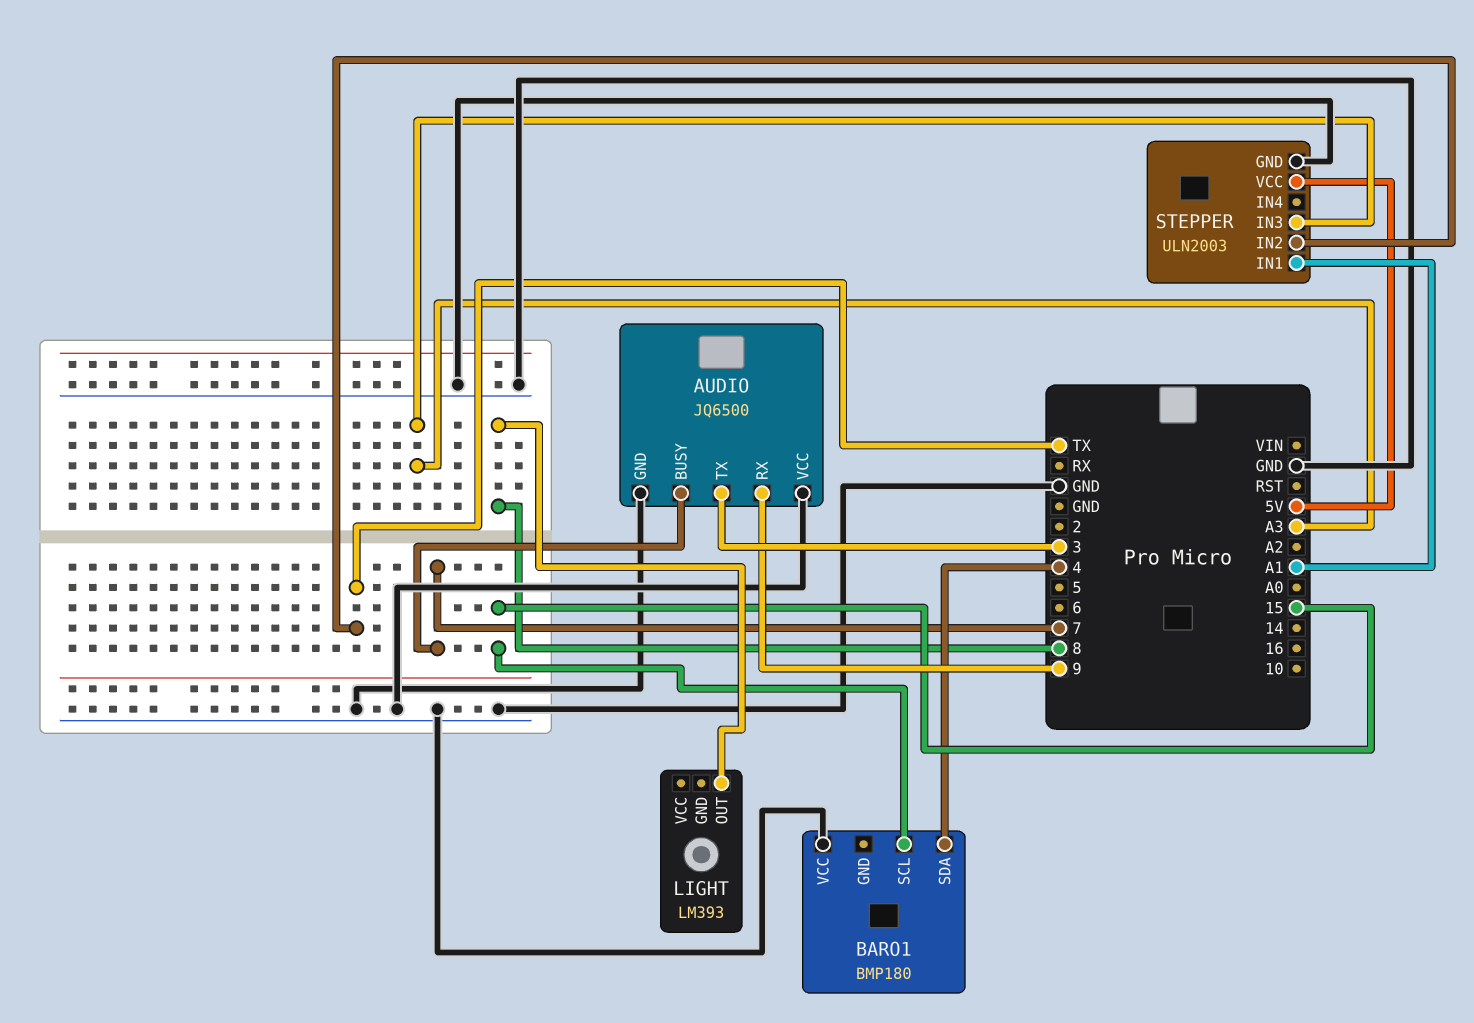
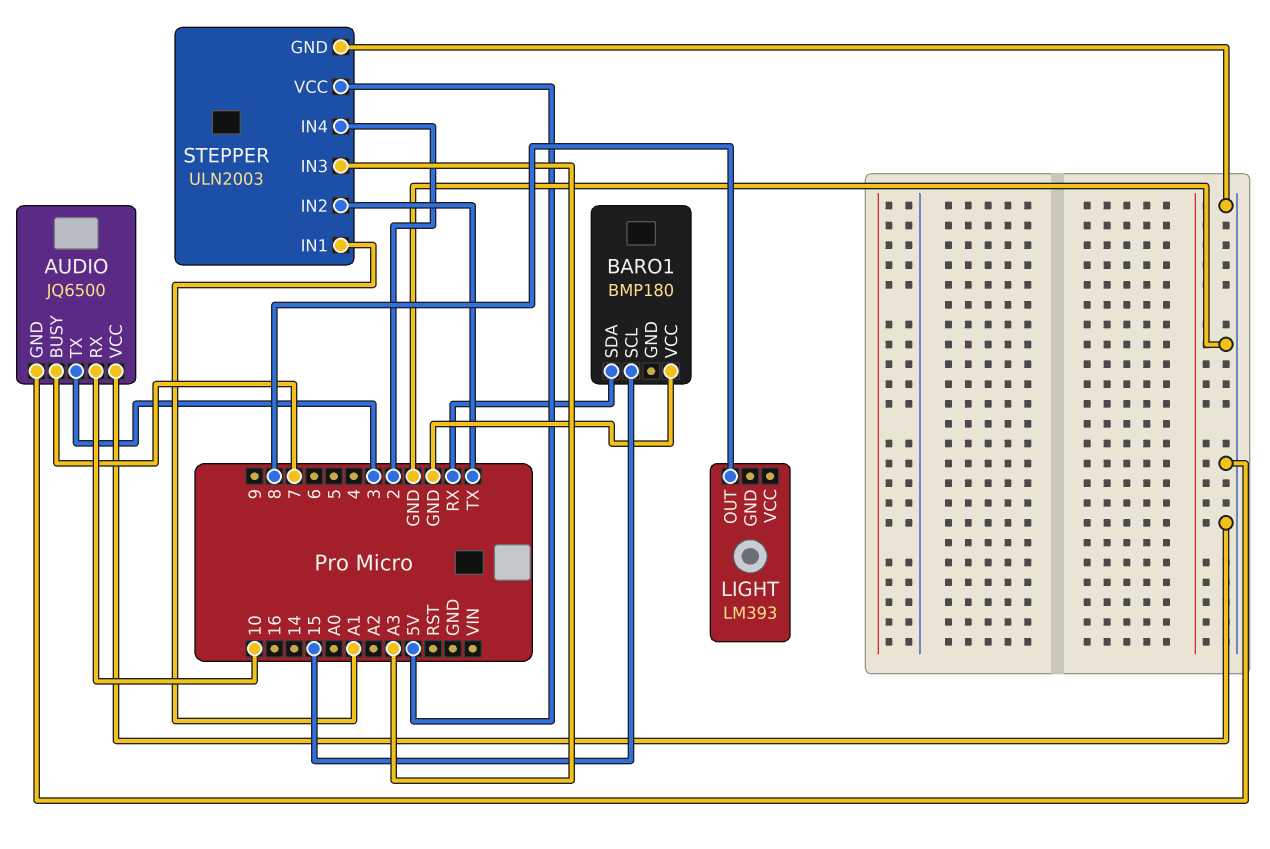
AUDIO pin RX: 9 -> 10
BARO1 pin SDA: 4 -> RX
STEPPER pin IN4: none -> 2

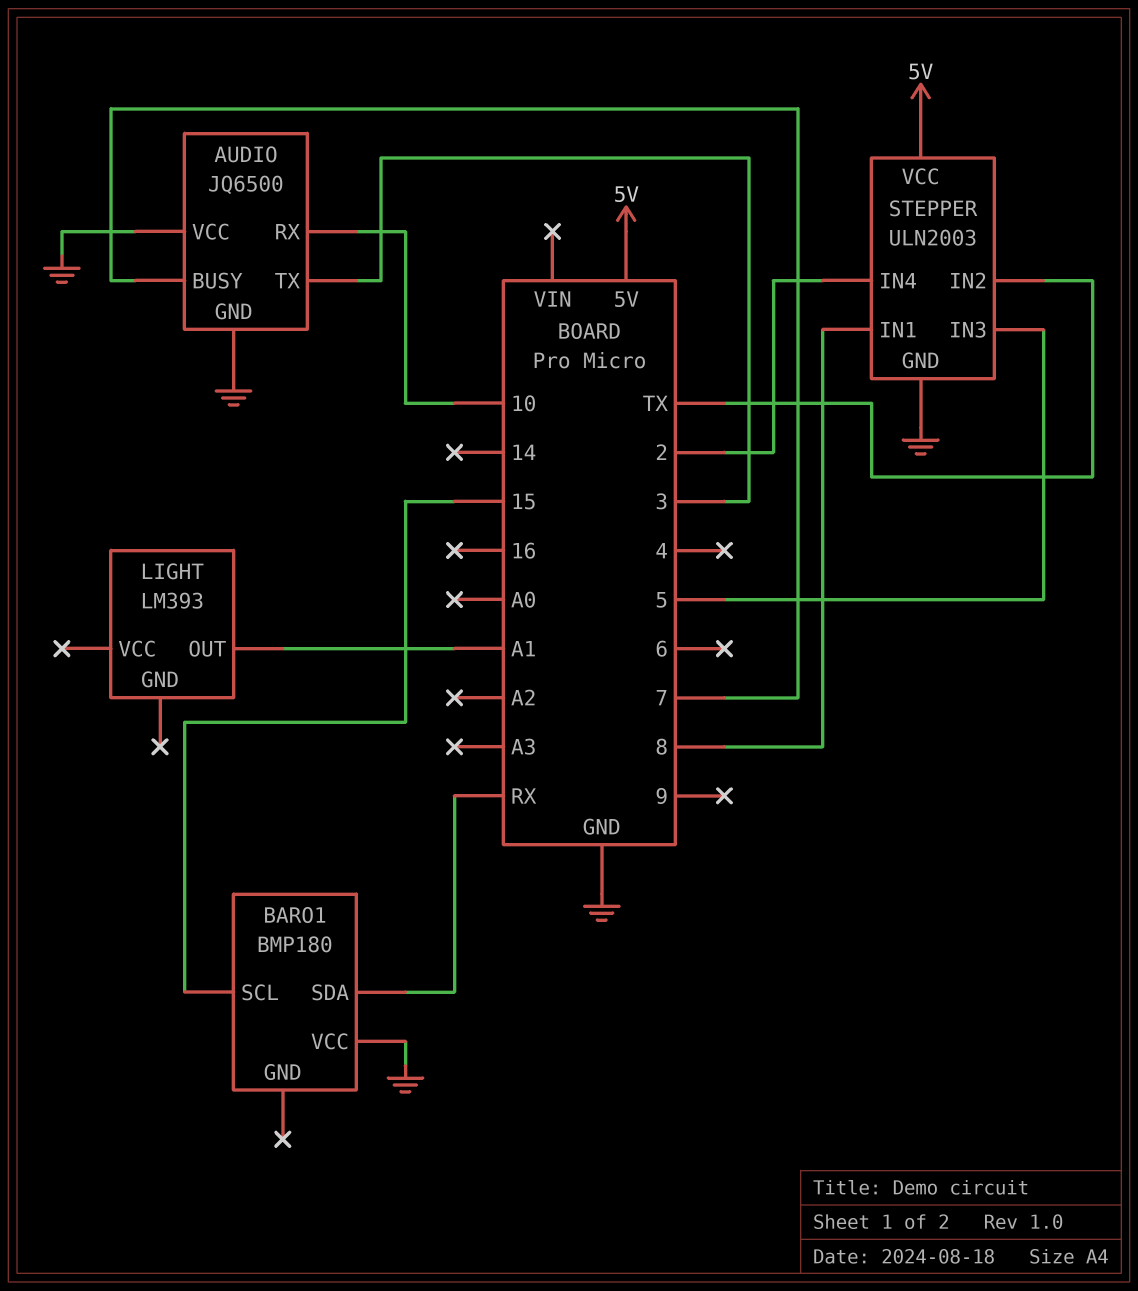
LIGHT pin OUT: 8 -> A1
STEPPER pin IN1: A1 -> 8
STEPPER pin IN3: A3 -> 5

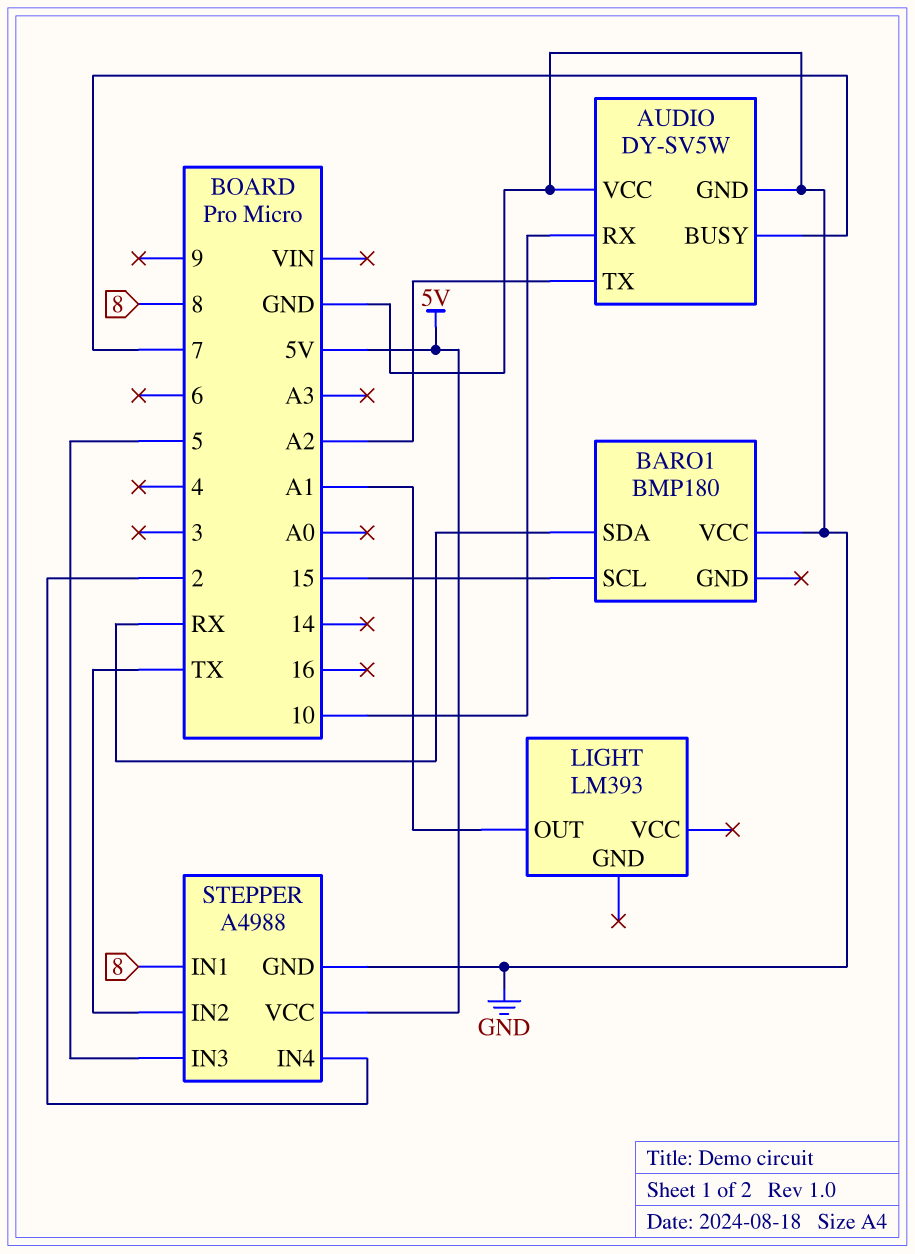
AUDIO: JQ6500 -> DY-SV5W
AUDIO pin TX: 3 -> A2
STEPPER: ULN2003 -> A4988

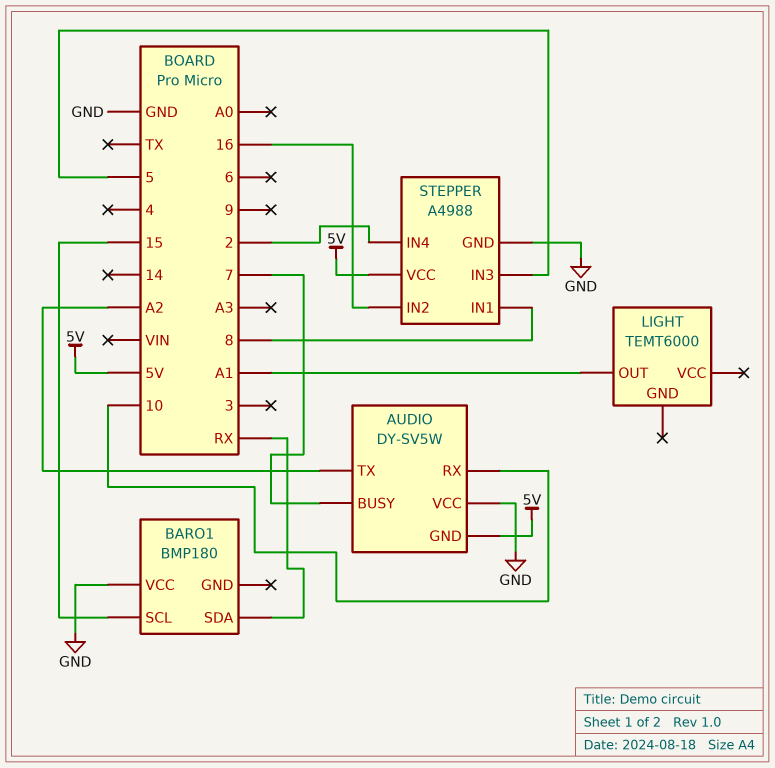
AUDIO pin GND: GND -> 5V
LIGHT: LM393 -> TEMT6000
STEPPER pin IN2: TX -> 16

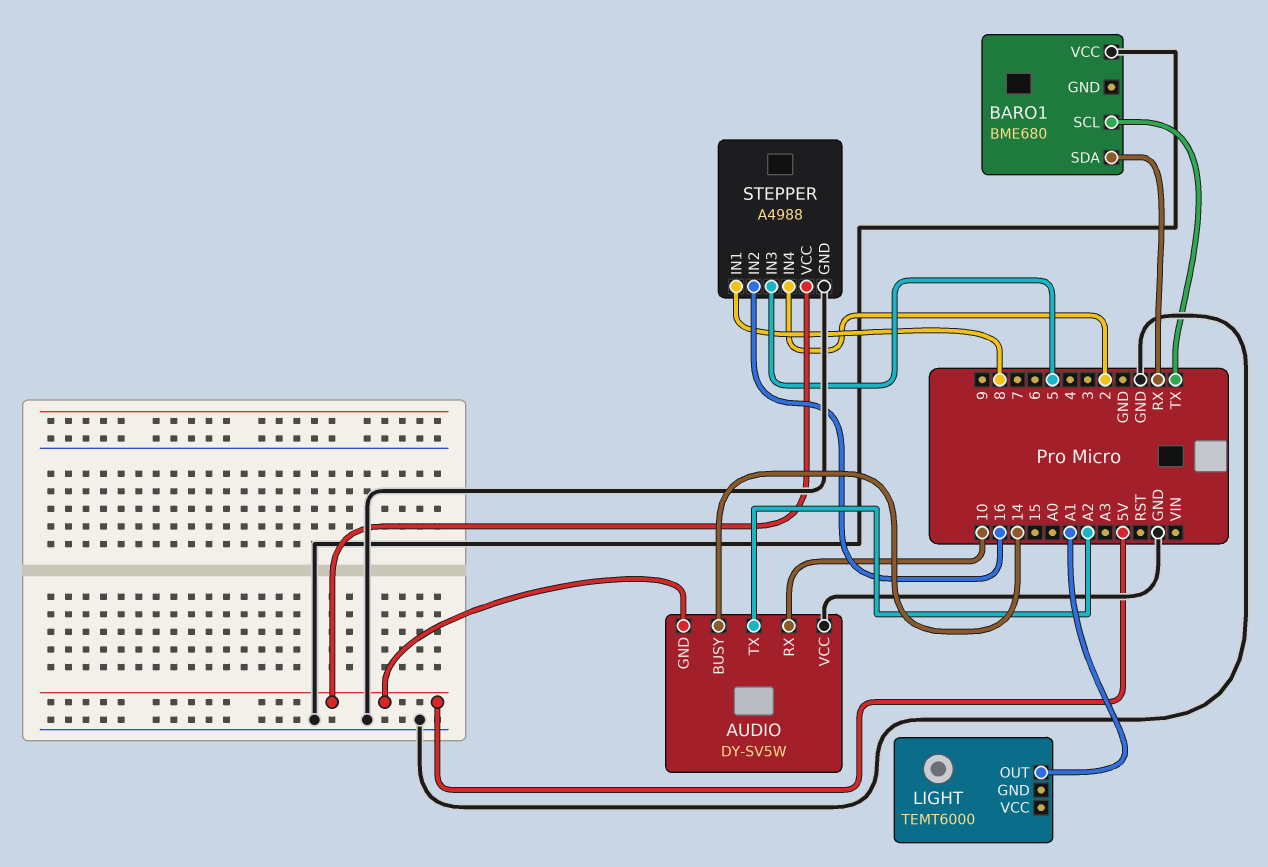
AUDIO pin BUSY: 7 -> 14
BARO1: BMP180 -> BME680
BARO1 pin SCL: 15 -> TX

